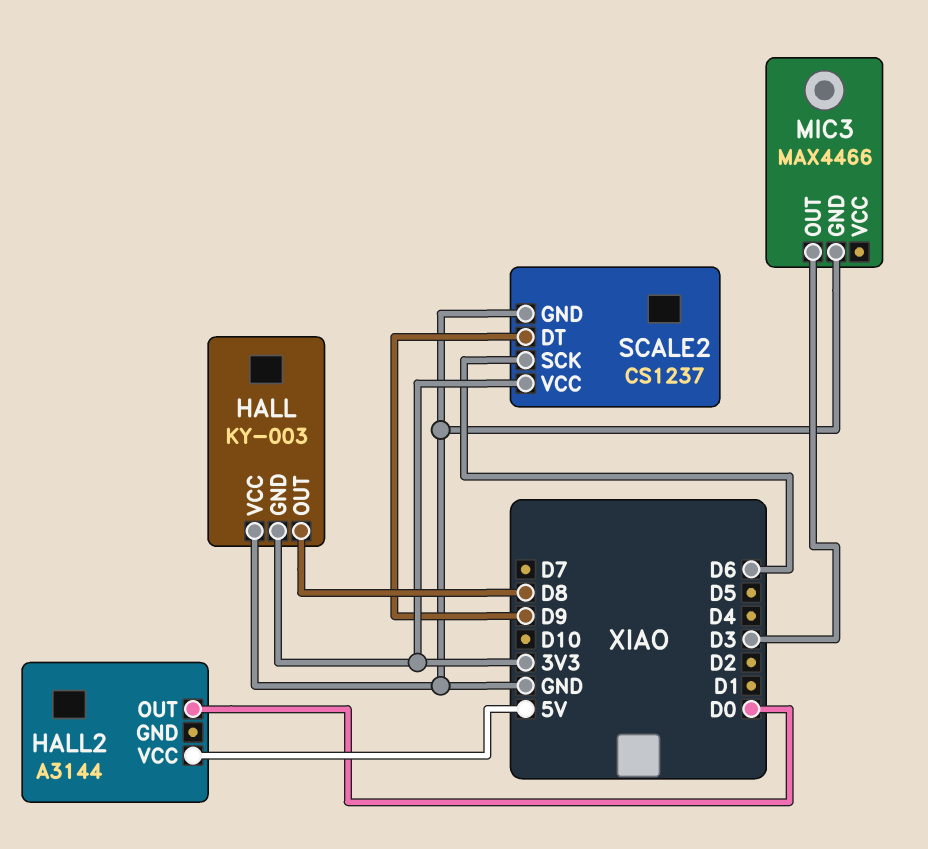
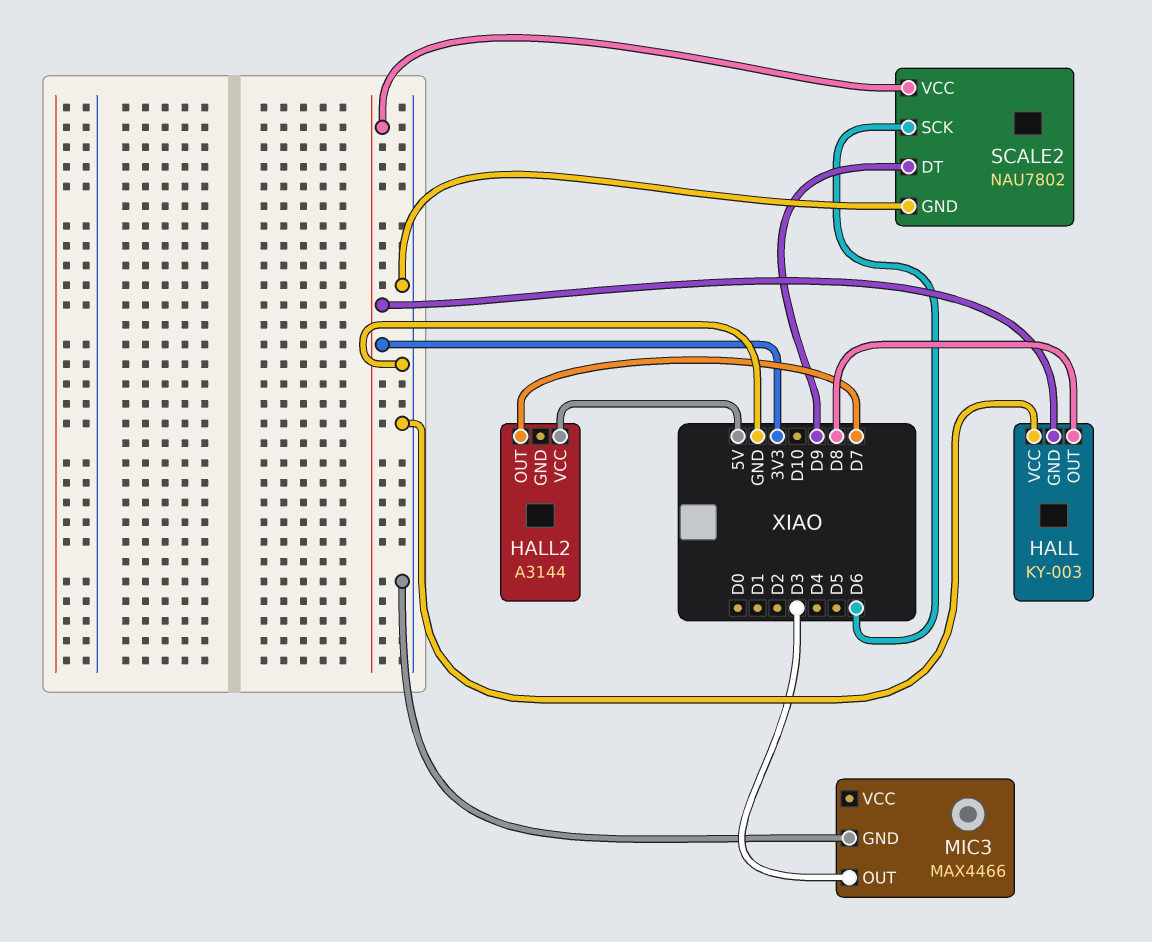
HALL2 pin OUT: D0 -> D7
SCALE2: CS1237 -> NAU7802

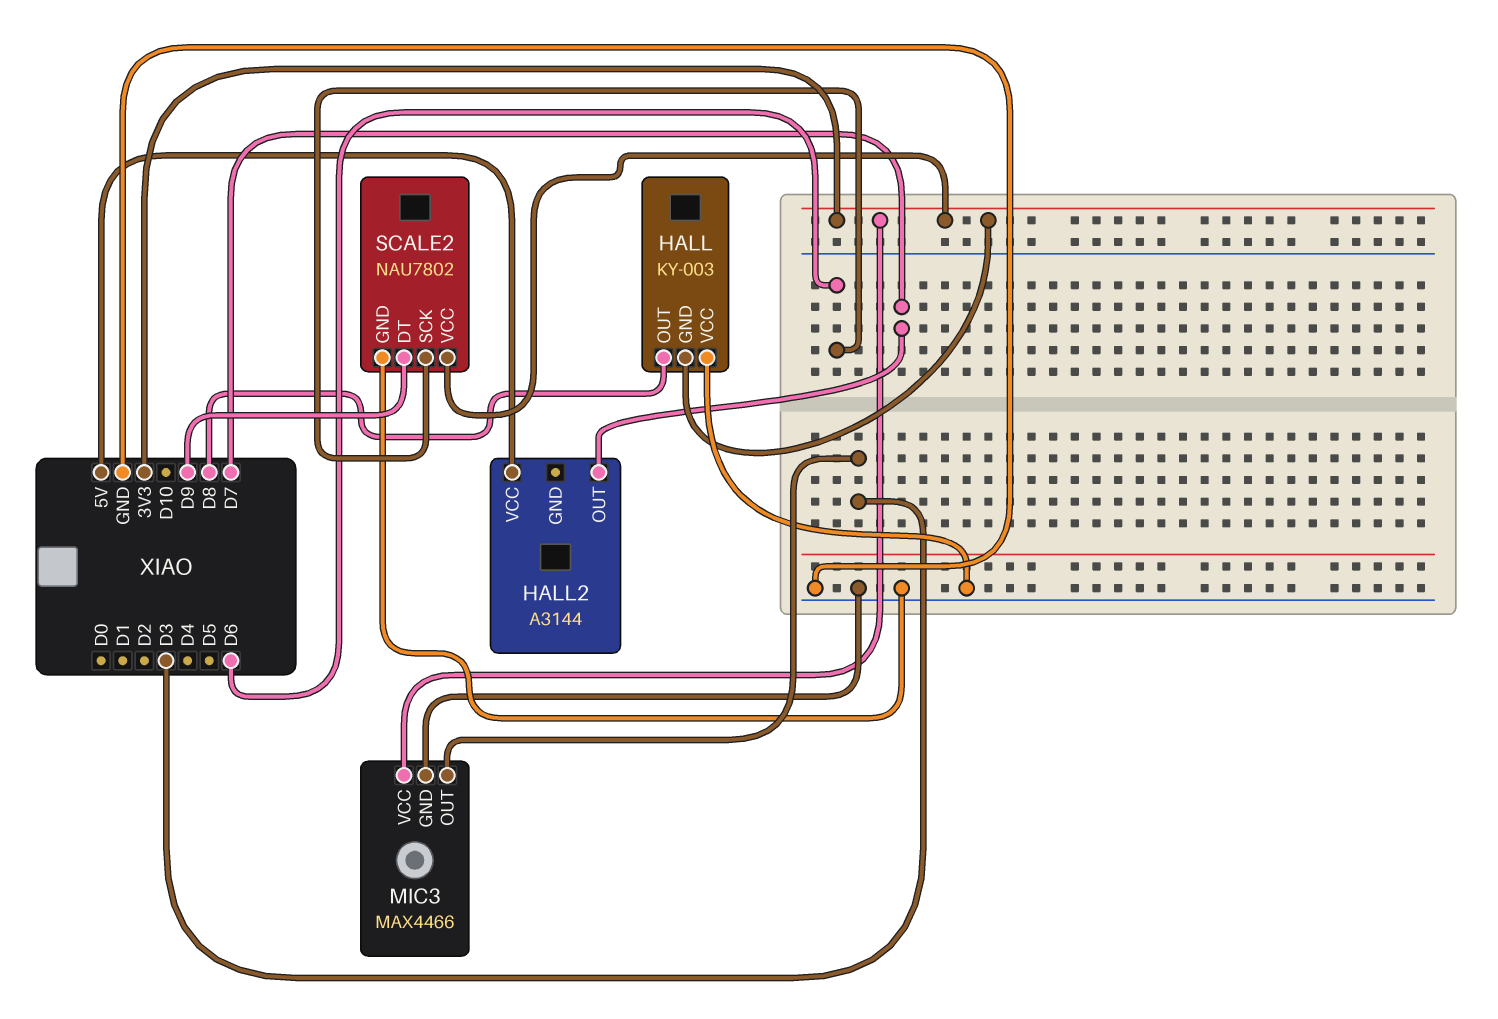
MIC3 pin VCC: none -> 3V3

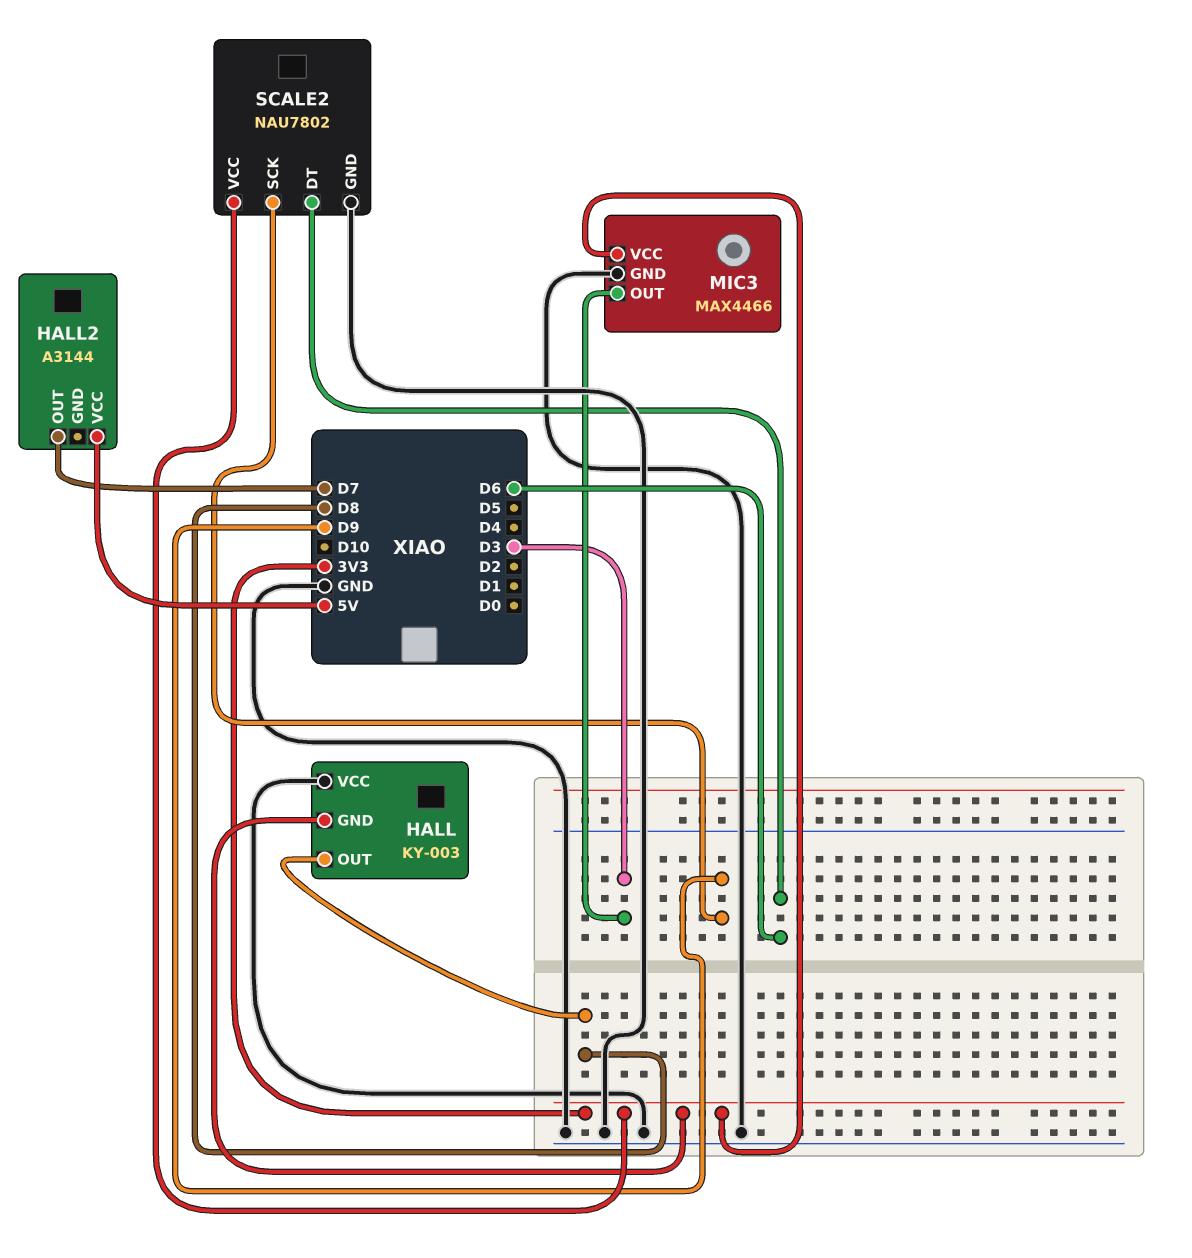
SCALE2 pin DT: D9 -> D6
SCALE2 pin SCK: D6 -> D9

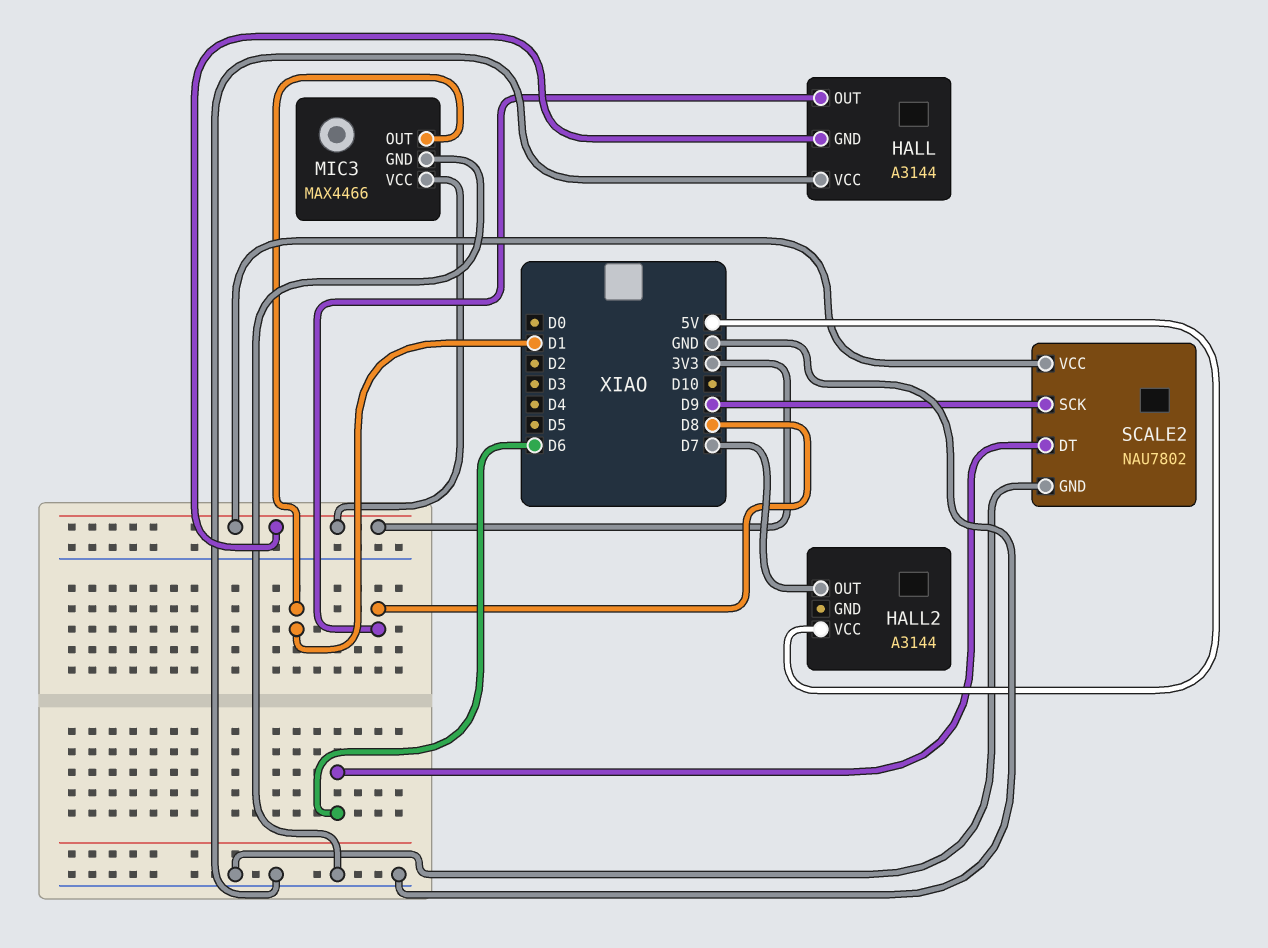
HALL: KY-003 -> A3144
MIC3 pin OUT: D3 -> D1

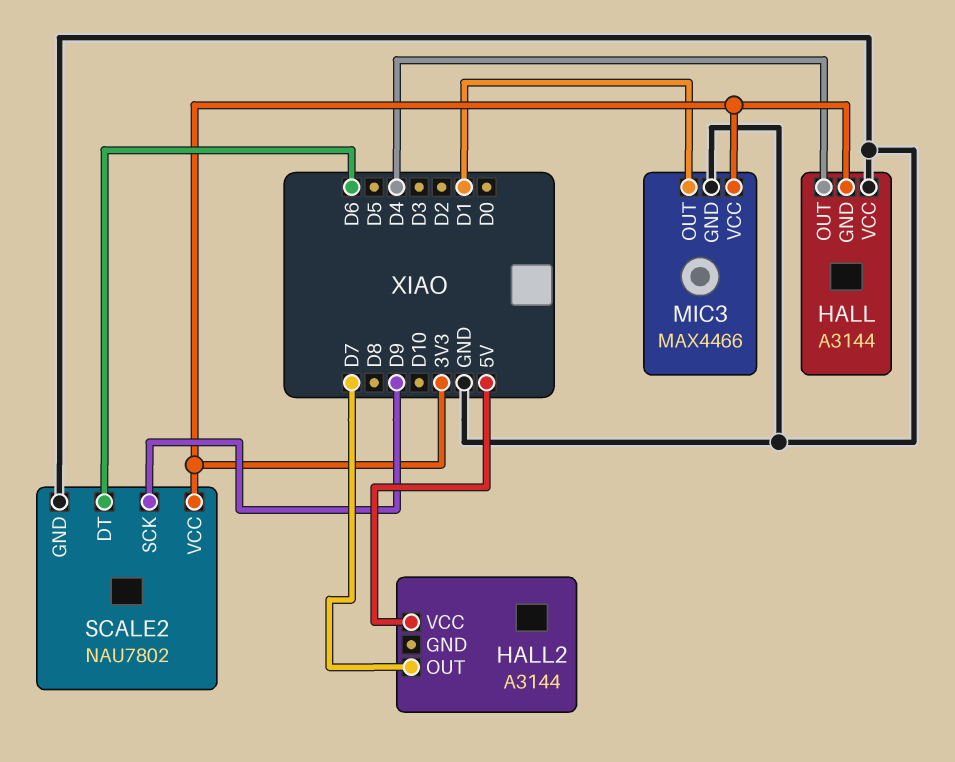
HALL pin OUT: D8 -> D4

